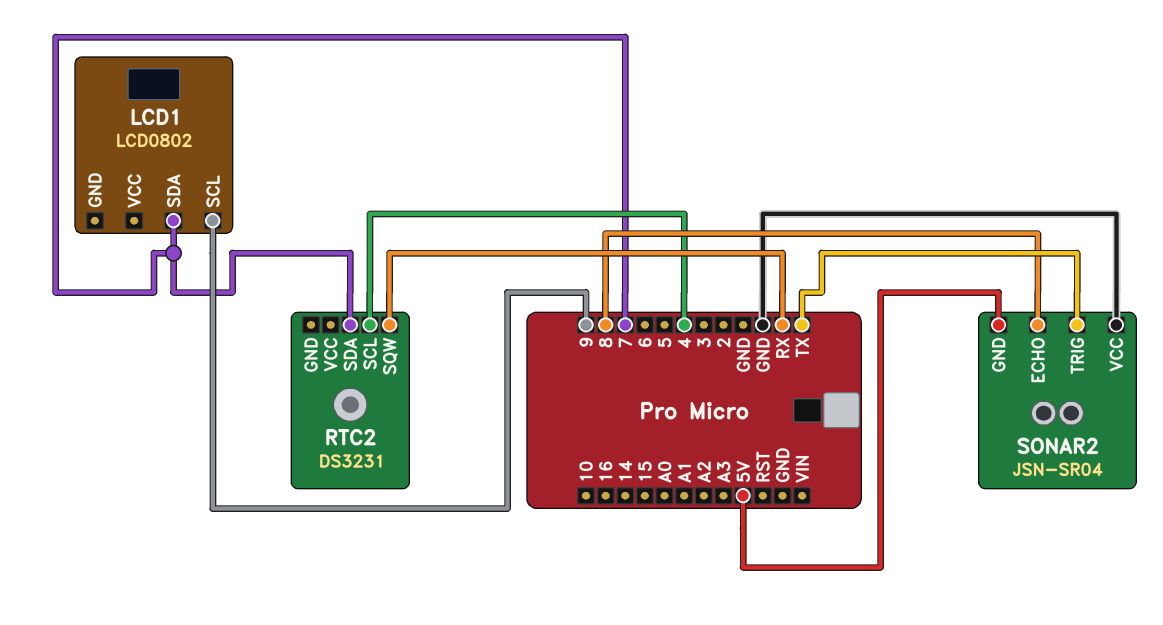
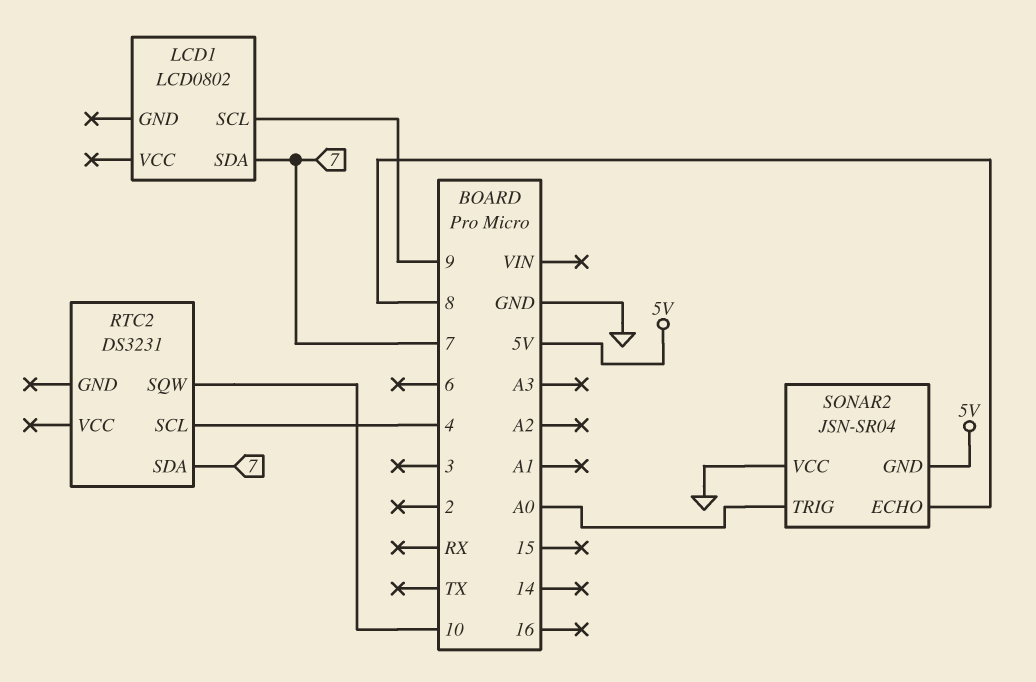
RTC2 pin SQW: RX -> 10
SONAR2 pin TRIG: TX -> A0

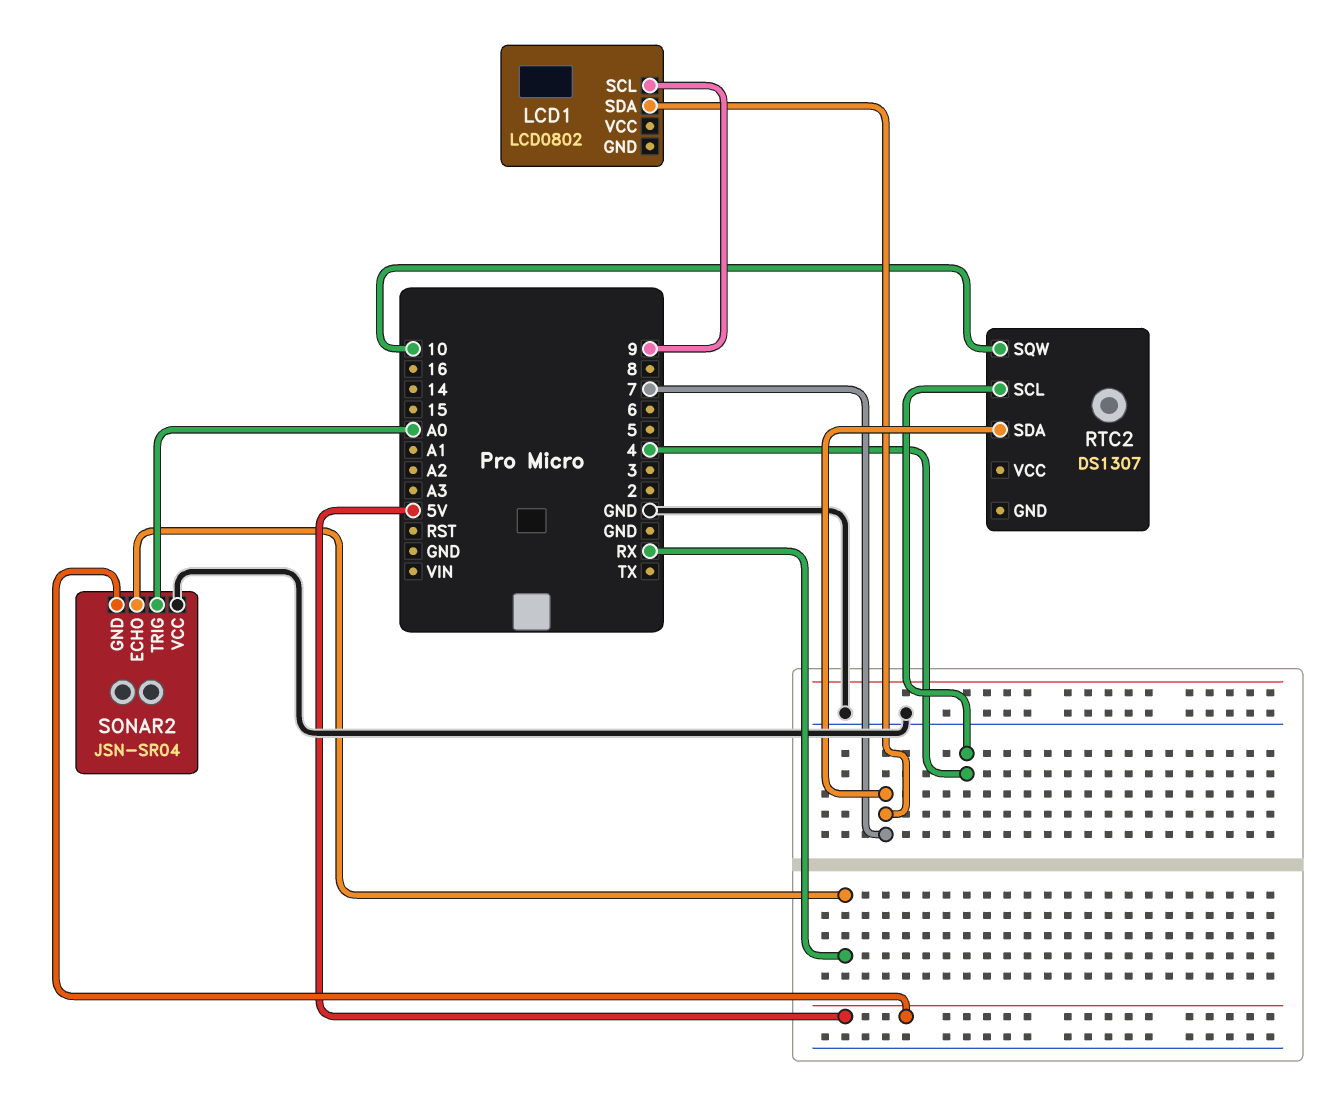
RTC2: DS3231 -> DS1307
SONAR2 pin ECHO: 8 -> RX

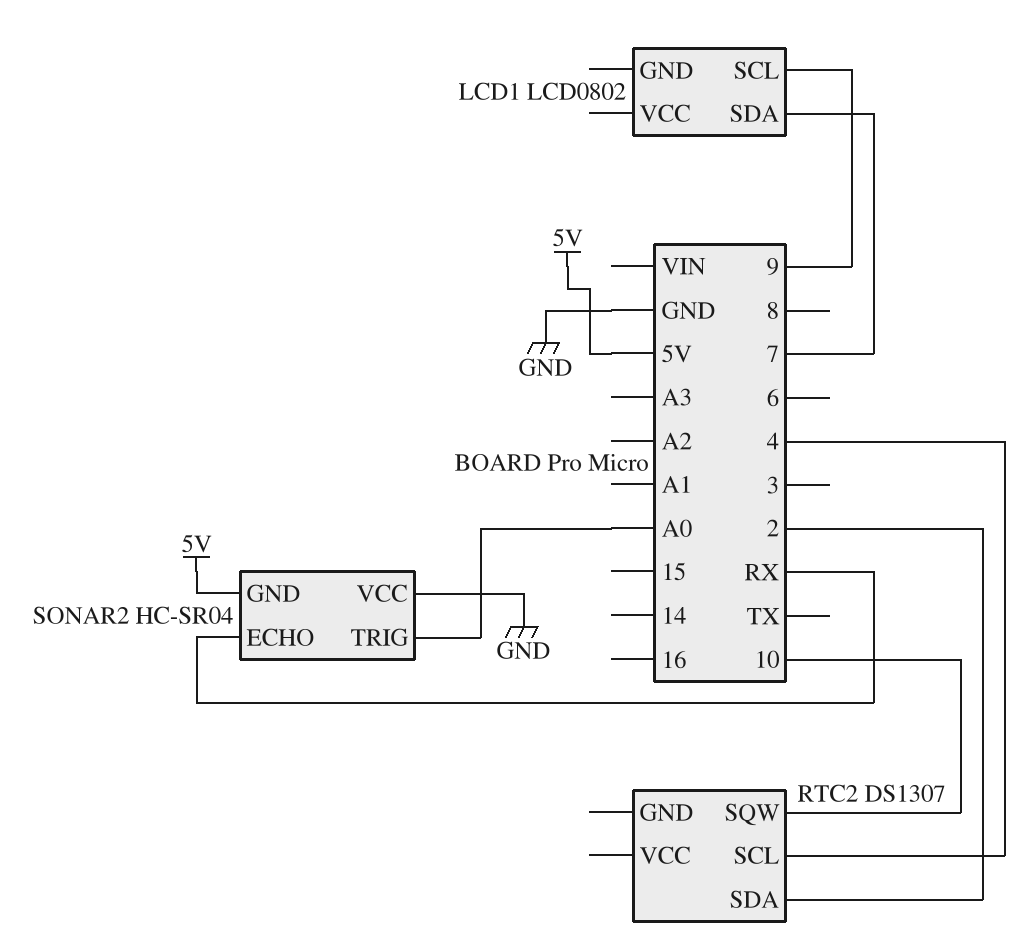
RTC2 pin SDA: 7 -> 2
SONAR2: JSN-SR04 -> HC-SR04

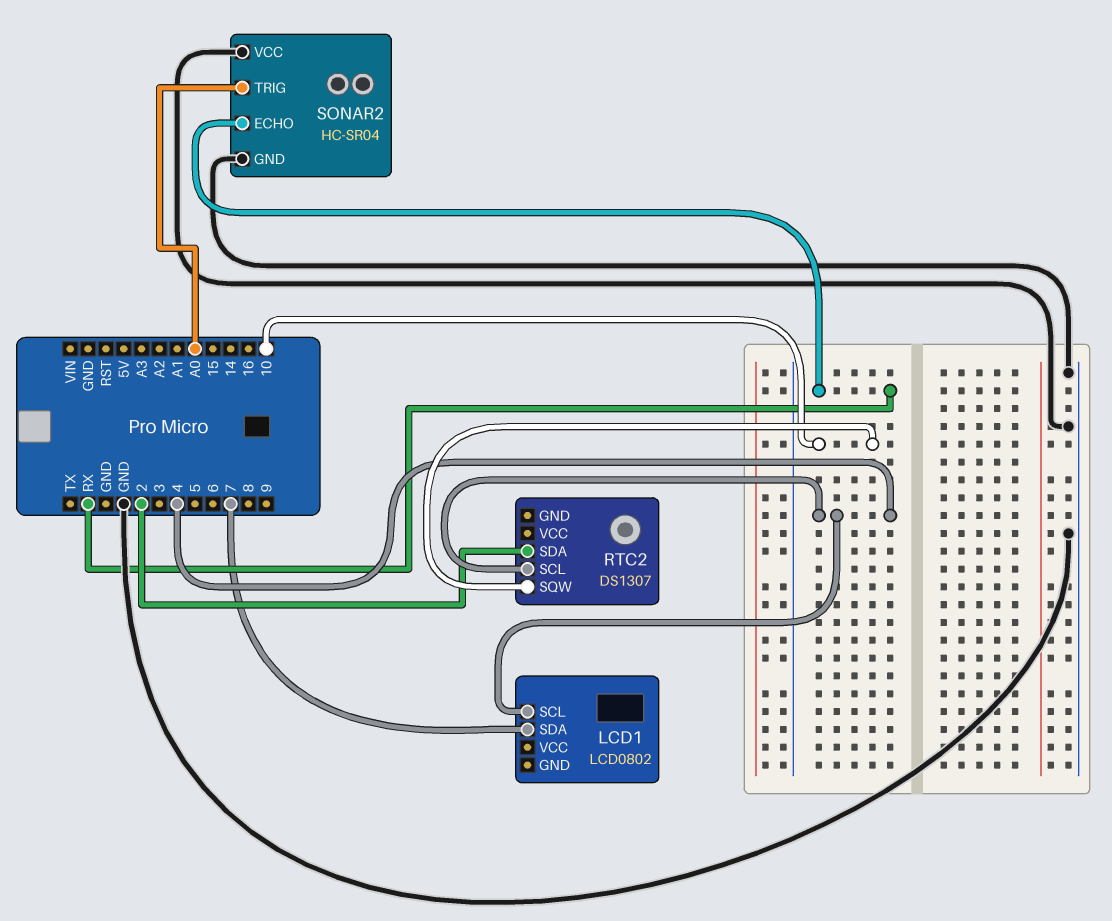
LCD1 pin SCL: 9 -> 4
SONAR2 pin GND: 5V -> GND

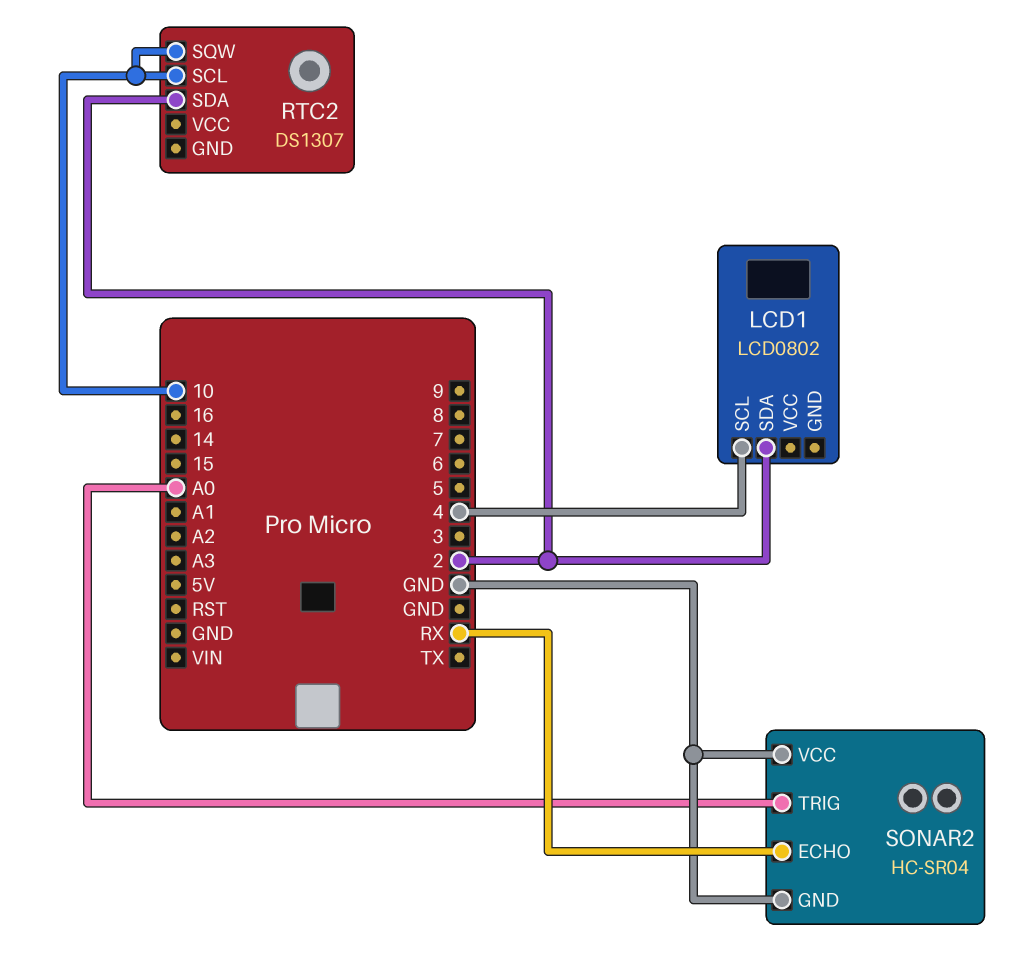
LCD1 pin SDA: 7 -> 2
RTC2 pin SCL: 4 -> 10

